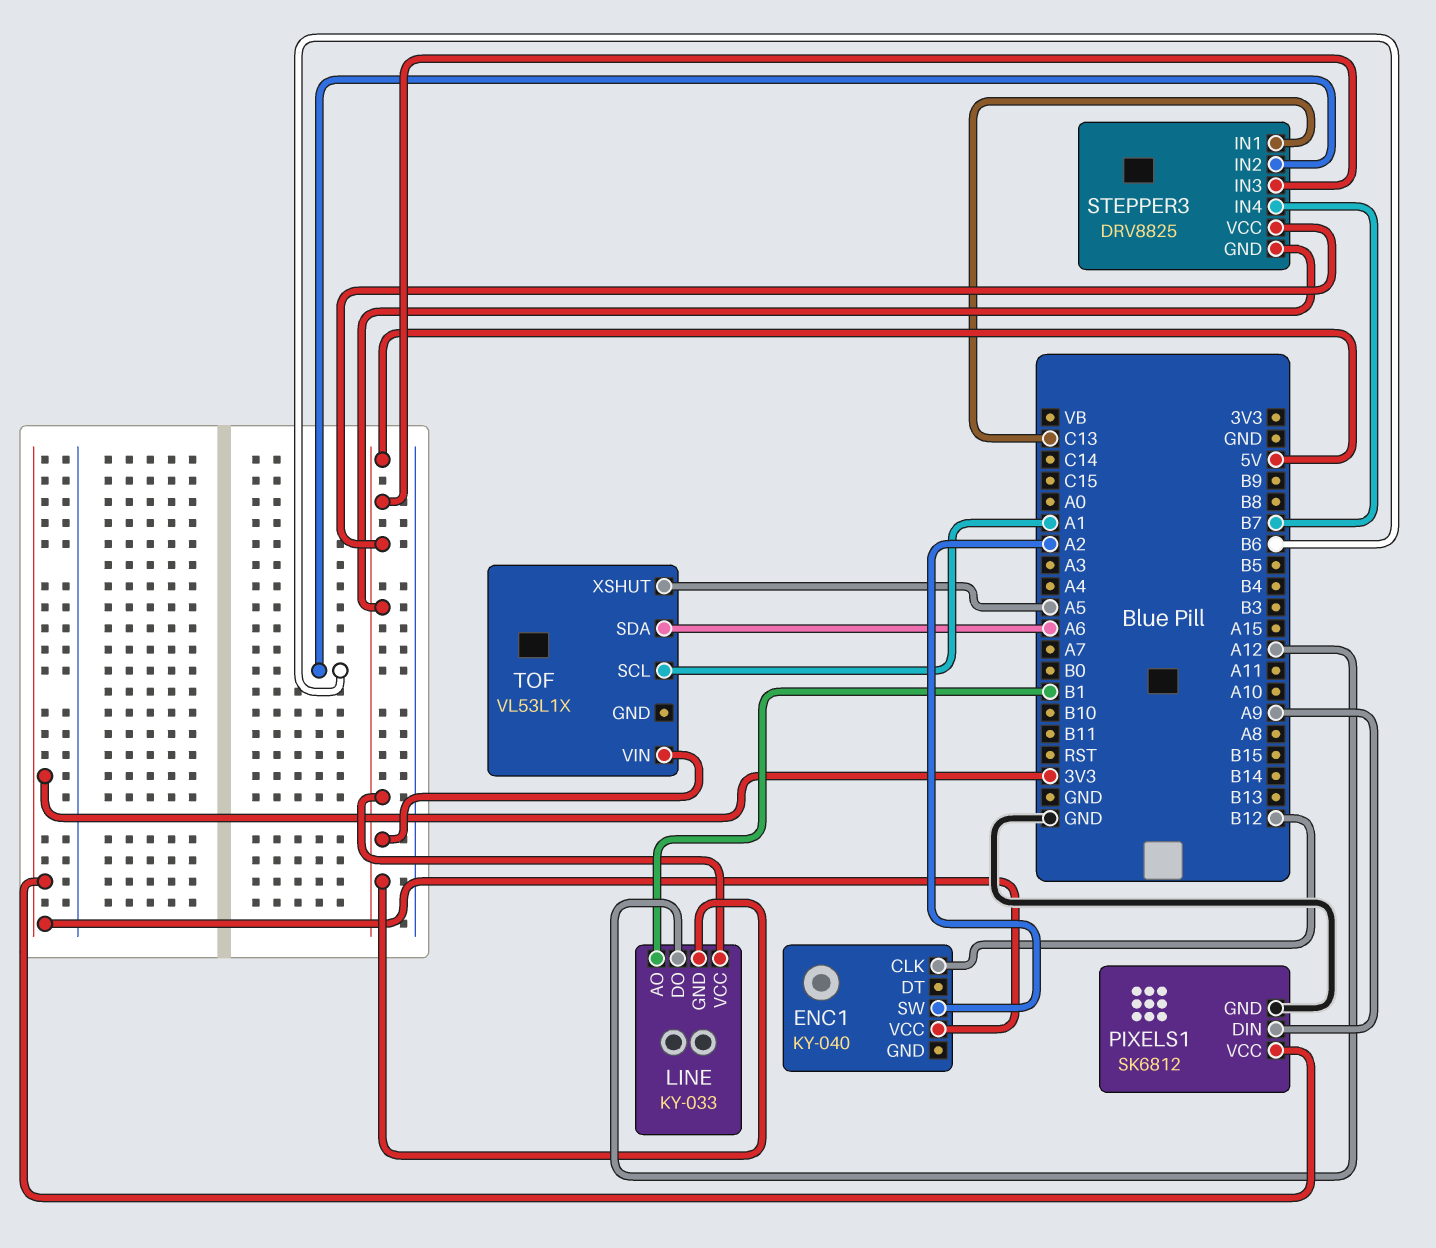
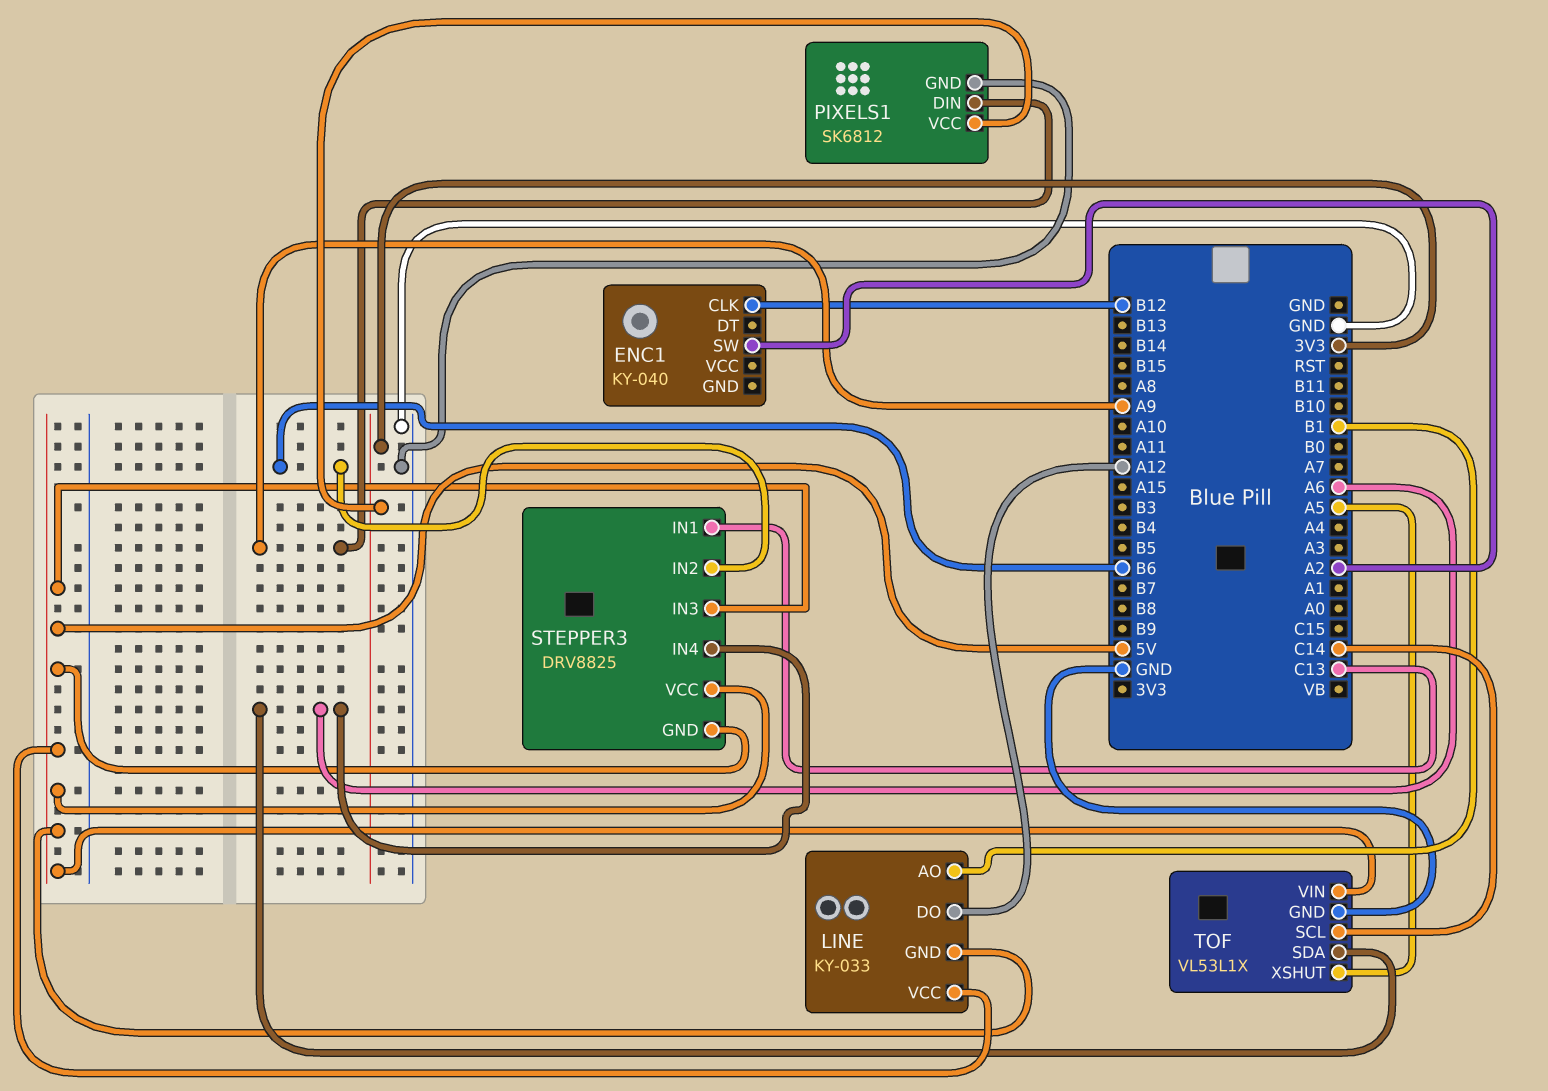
ENC1 pin VCC: 3V3 -> none
STEPPER3 pin IN4: B7 -> A6
TOF pin GND: none -> GND
TOF pin SCL: A1 -> C14

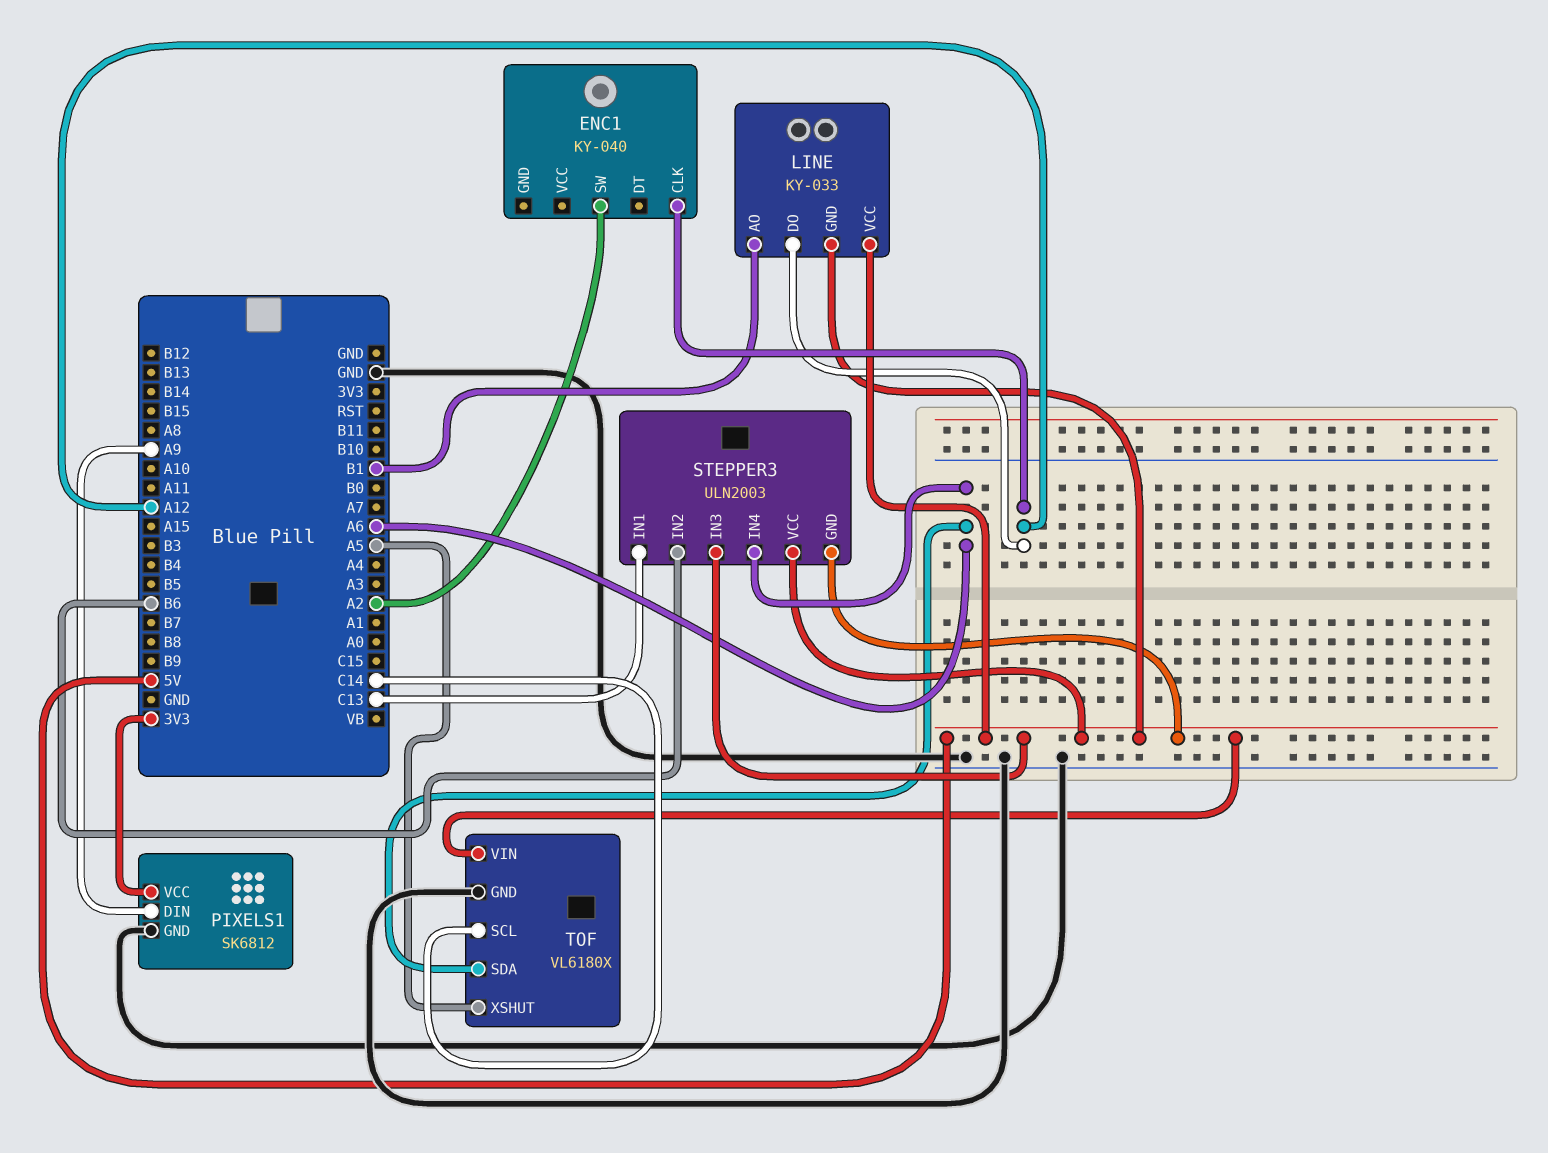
ENC1 pin CLK: B12 -> A12
STEPPER3: DRV8825 -> ULN2003
TOF: VL53L1X -> VL6180X

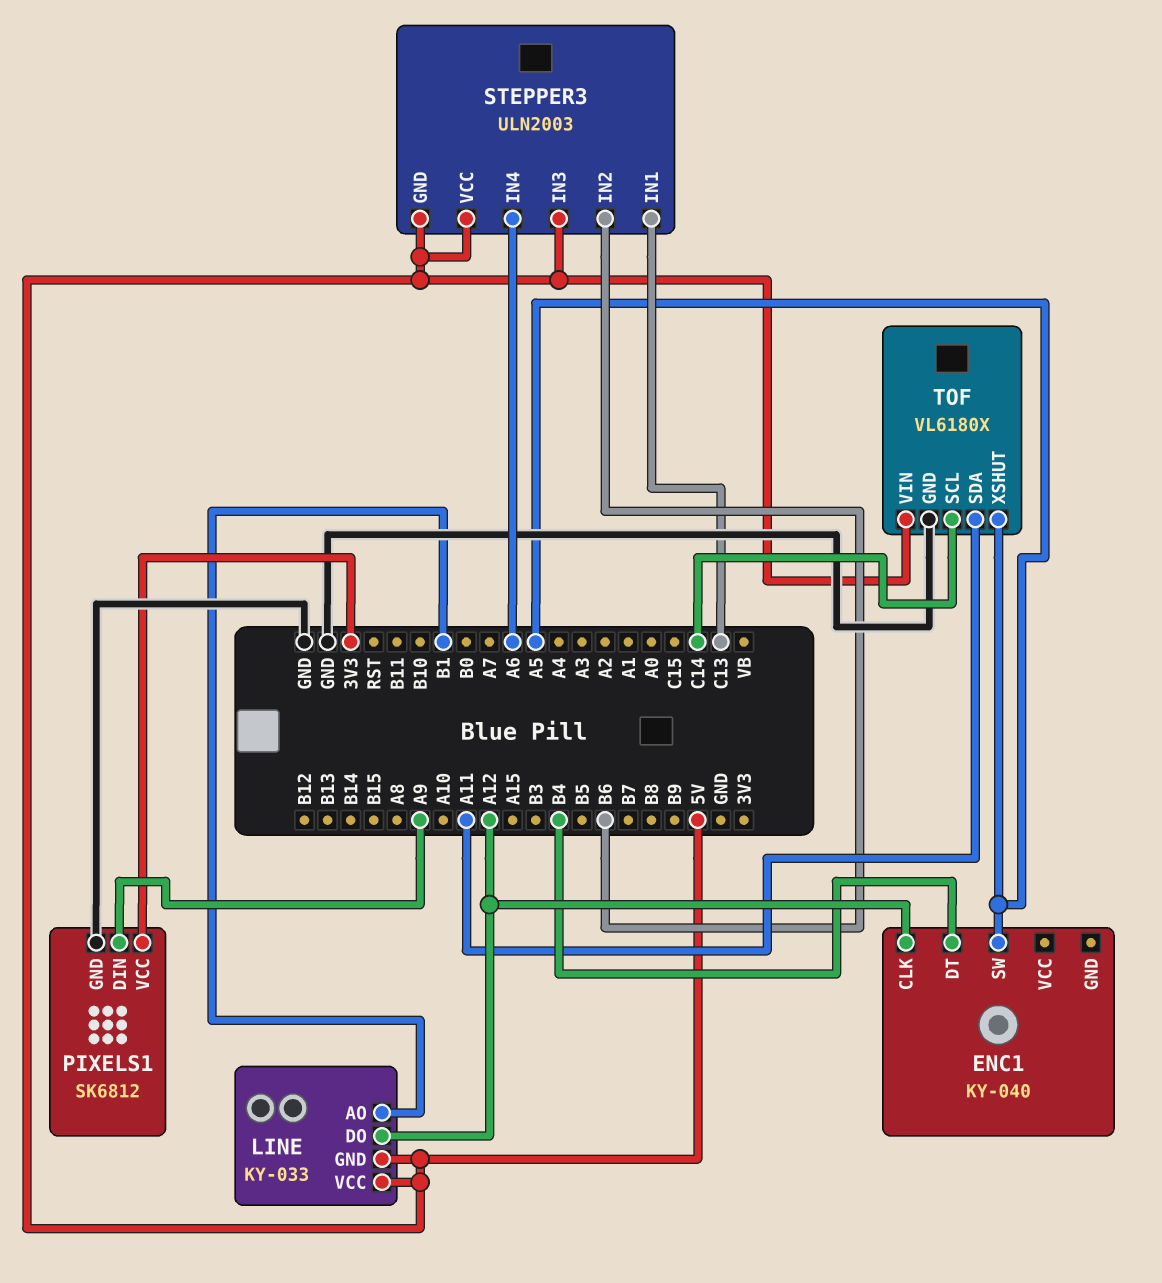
ENC1 pin DT: none -> B4
ENC1 pin SW: A2 -> A5
TOF pin SDA: A6 -> A11

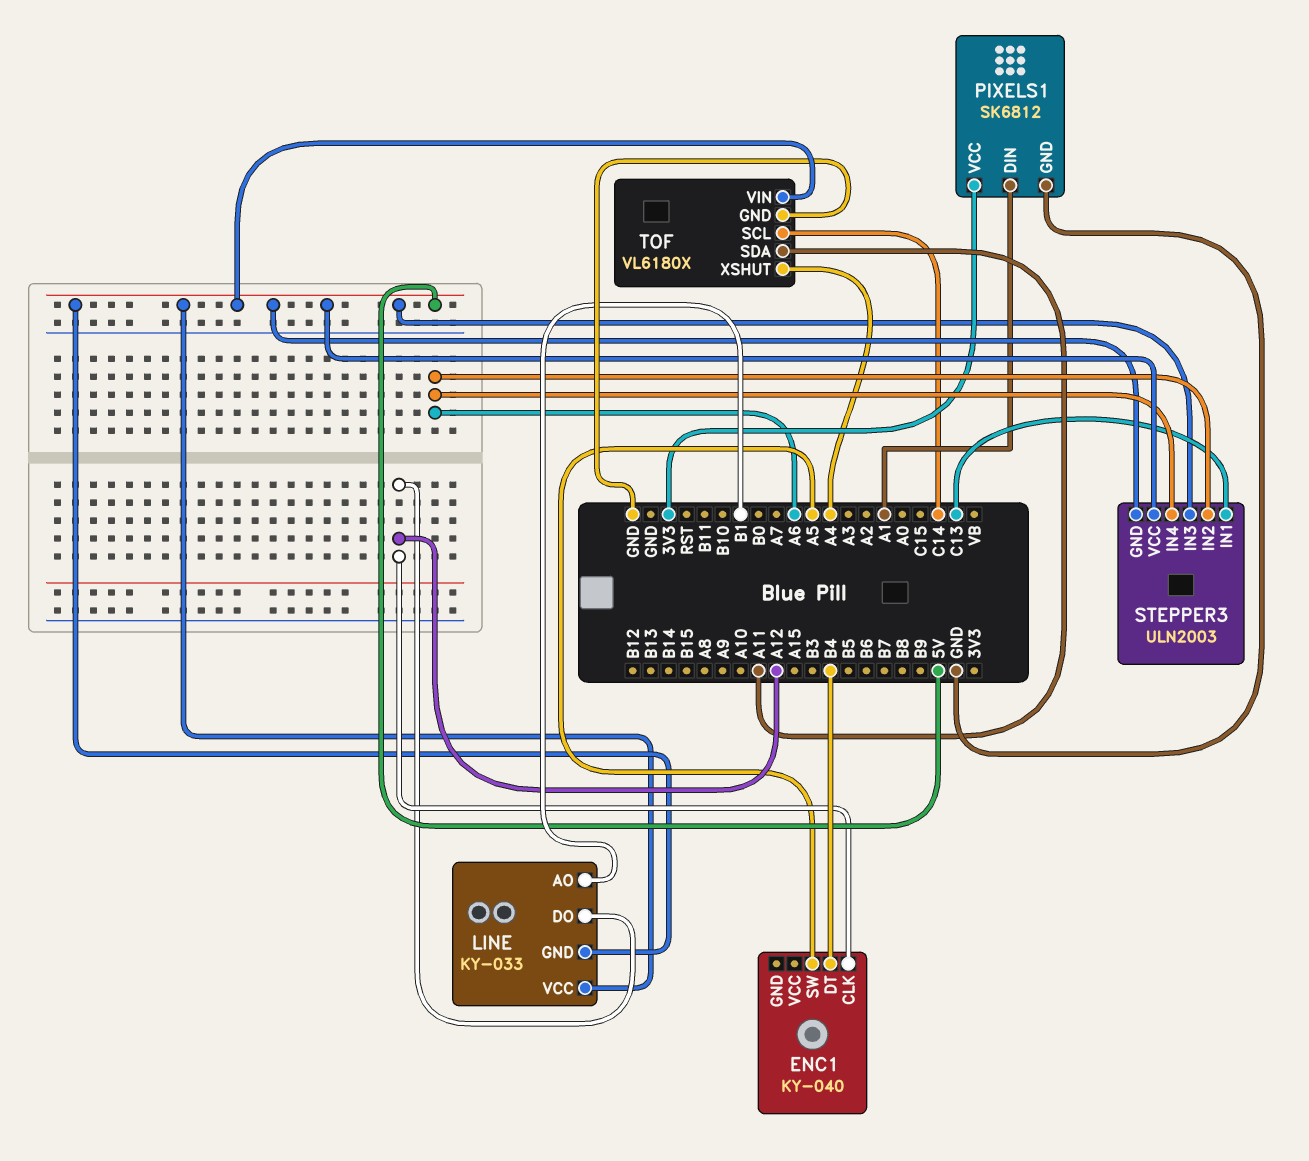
PIXELS1 pin DIN: A9 -> A1
STEPPER3 pin IN2: B6 -> A6
TOF pin XSHUT: A5 -> A4

